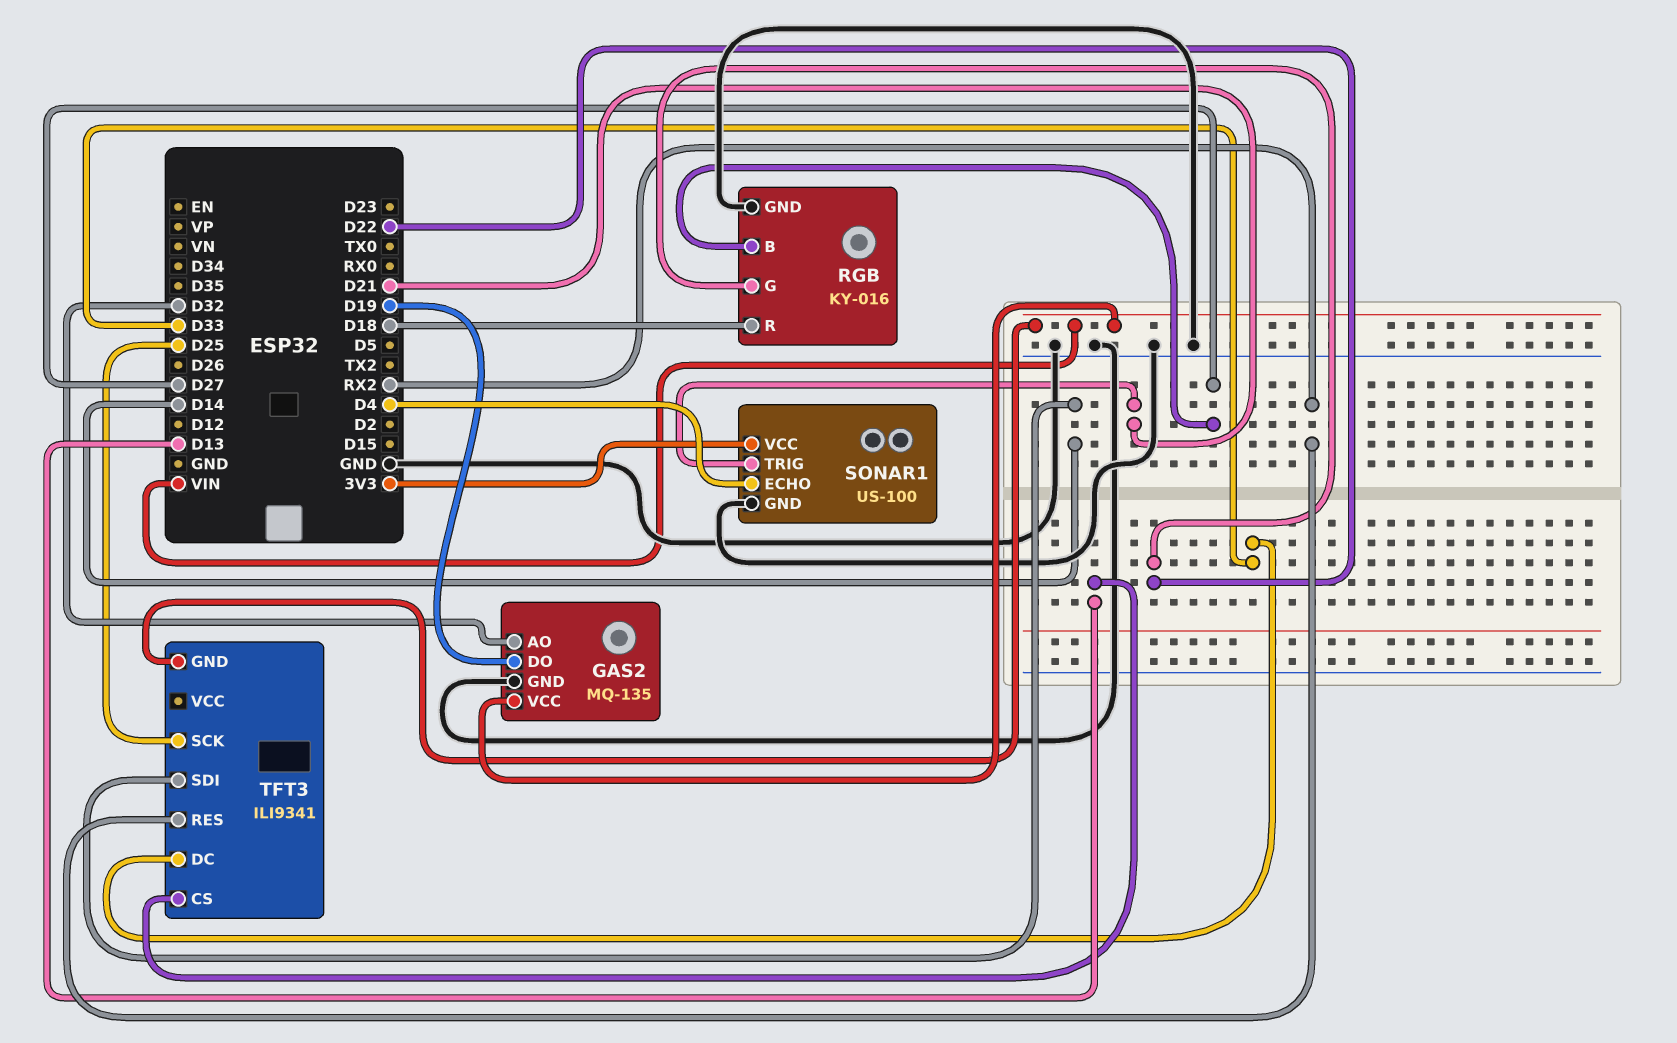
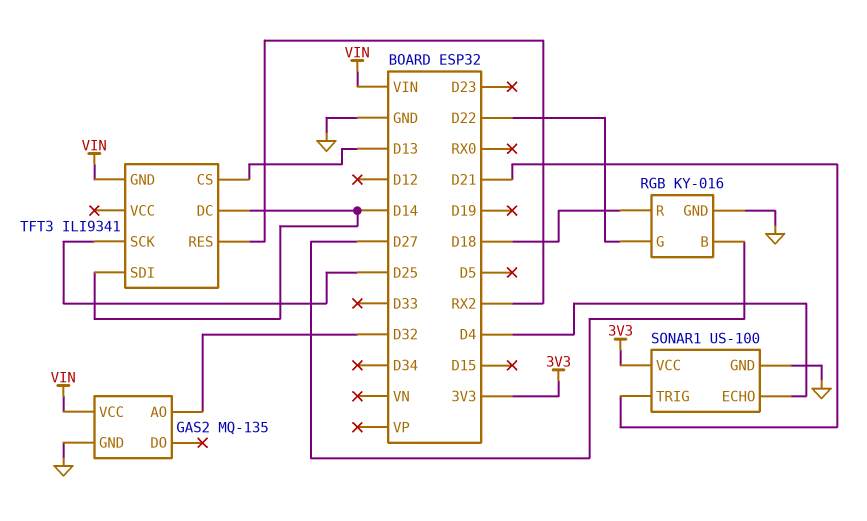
GAS2 pin DO: D19 -> none
TFT3 pin DC: D33 -> D14

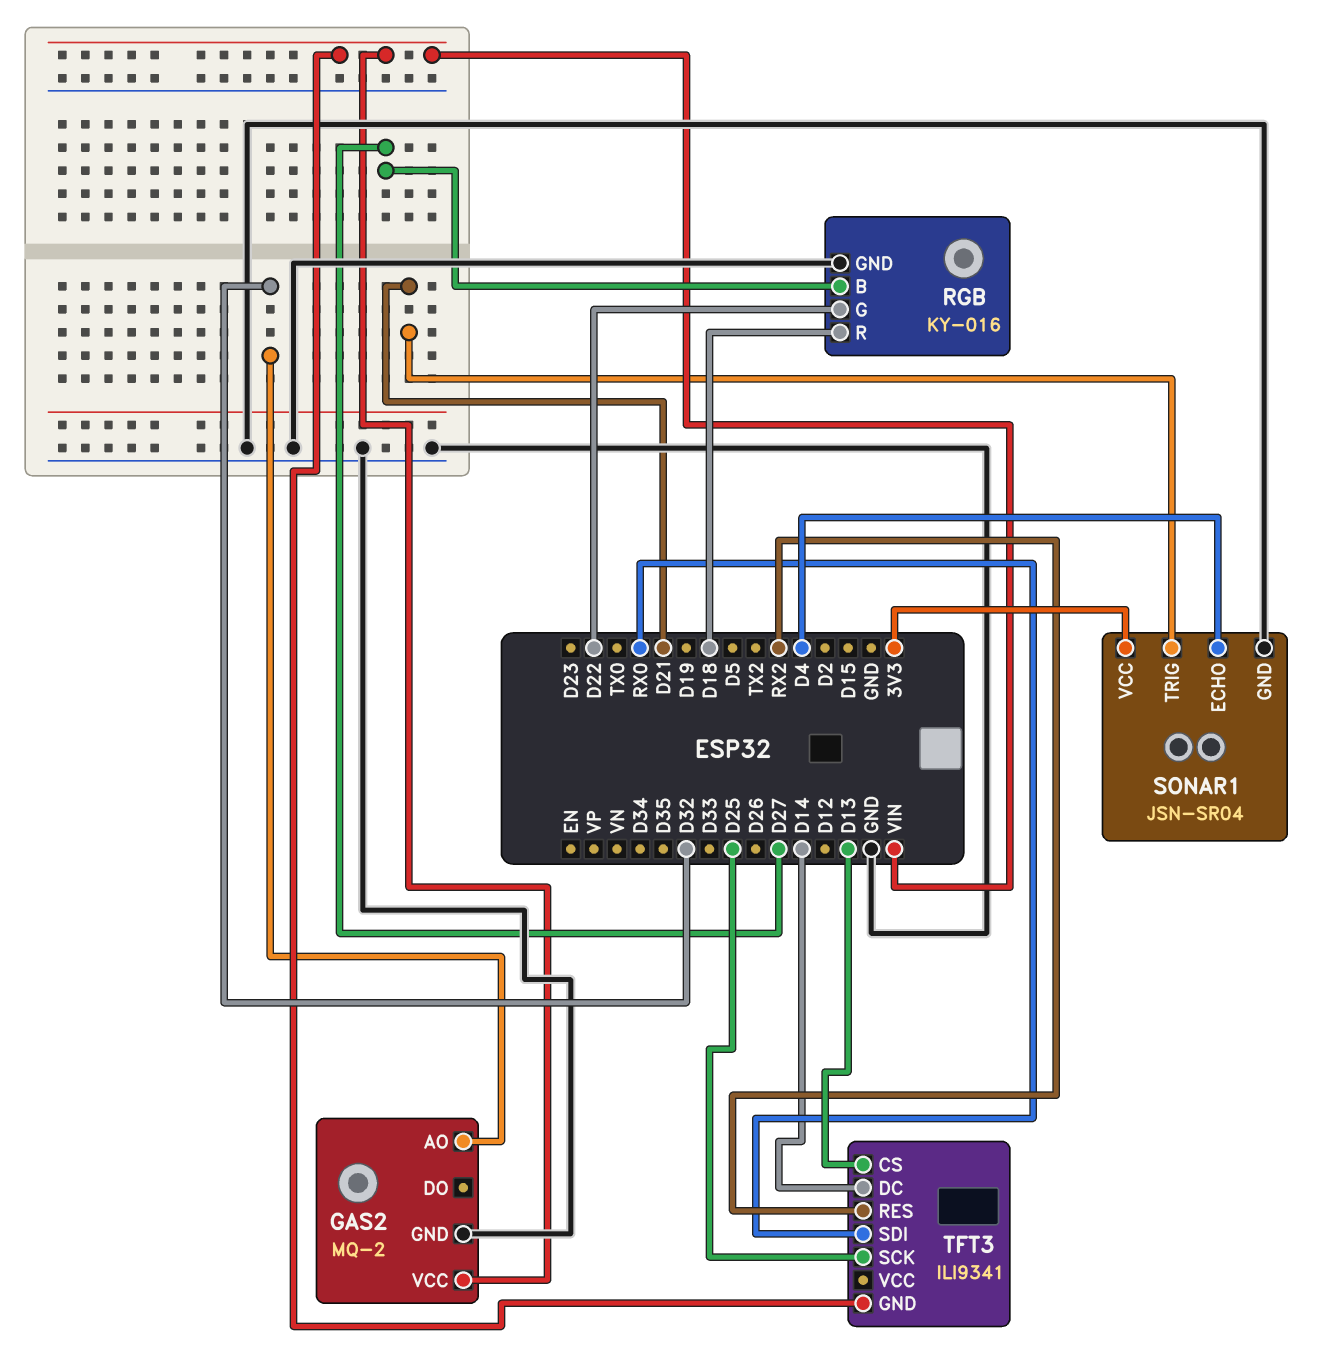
GAS2: MQ-135 -> MQ-2
SONAR1: US-100 -> JSN-SR04
TFT3 pin SDI: D14 -> RX0

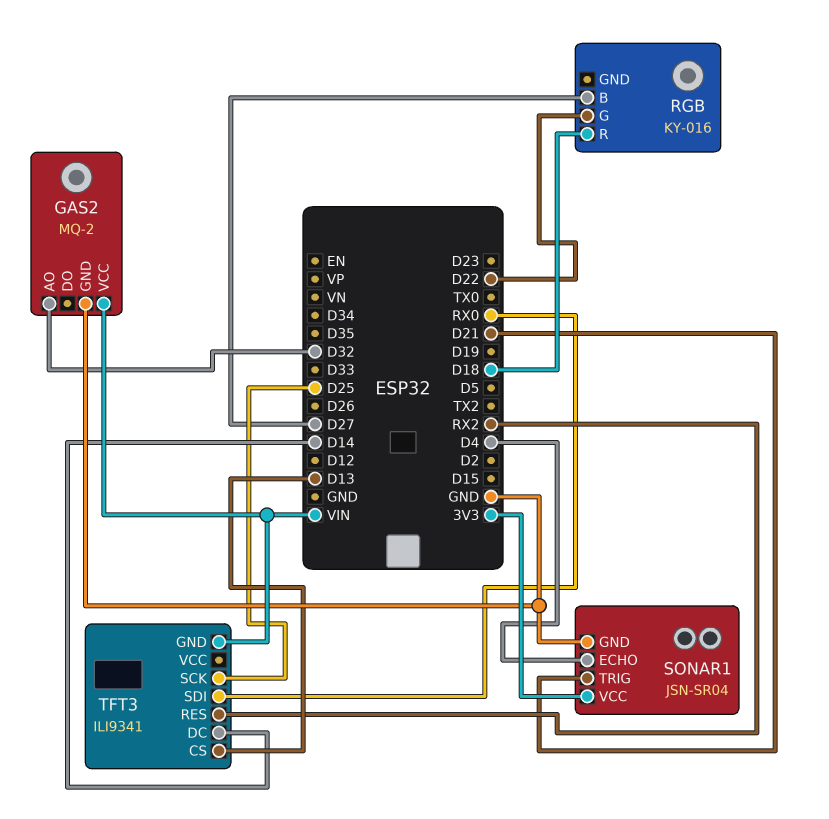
RGB pin GND: GND -> none

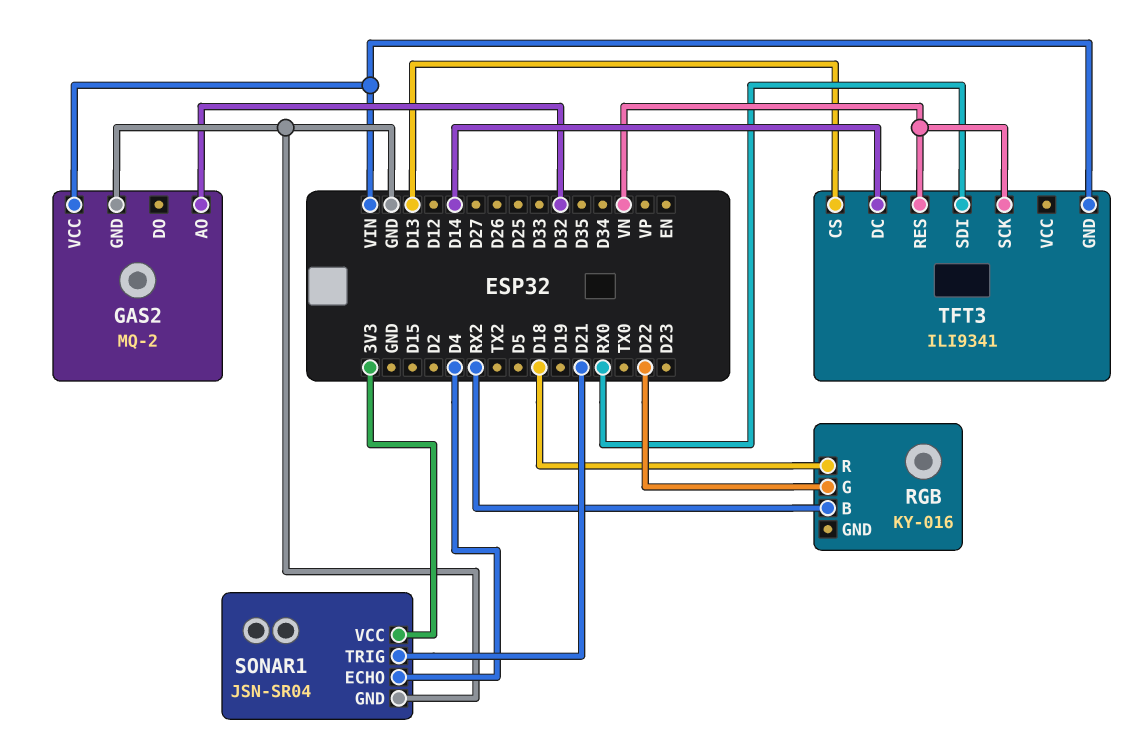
RGB pin B: D27 -> RX2
TFT3 pin RES: RX2 -> VN
TFT3 pin SCK: D25 -> VN

